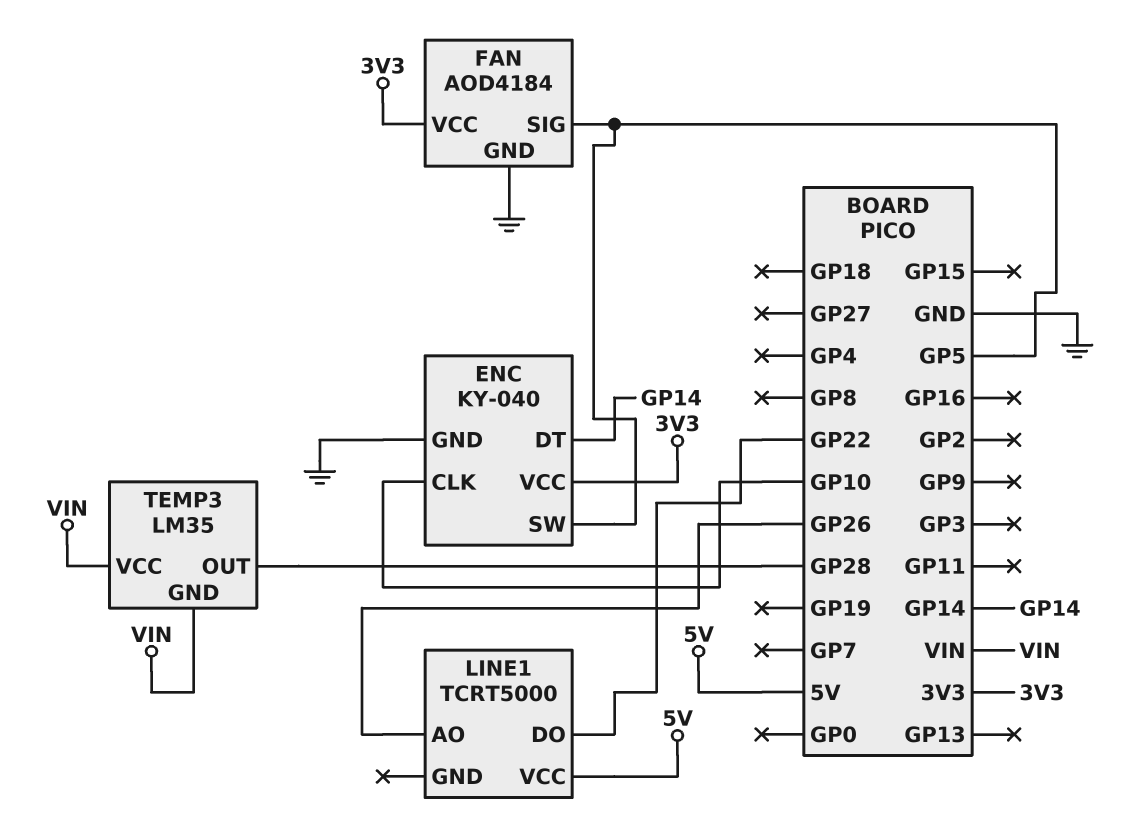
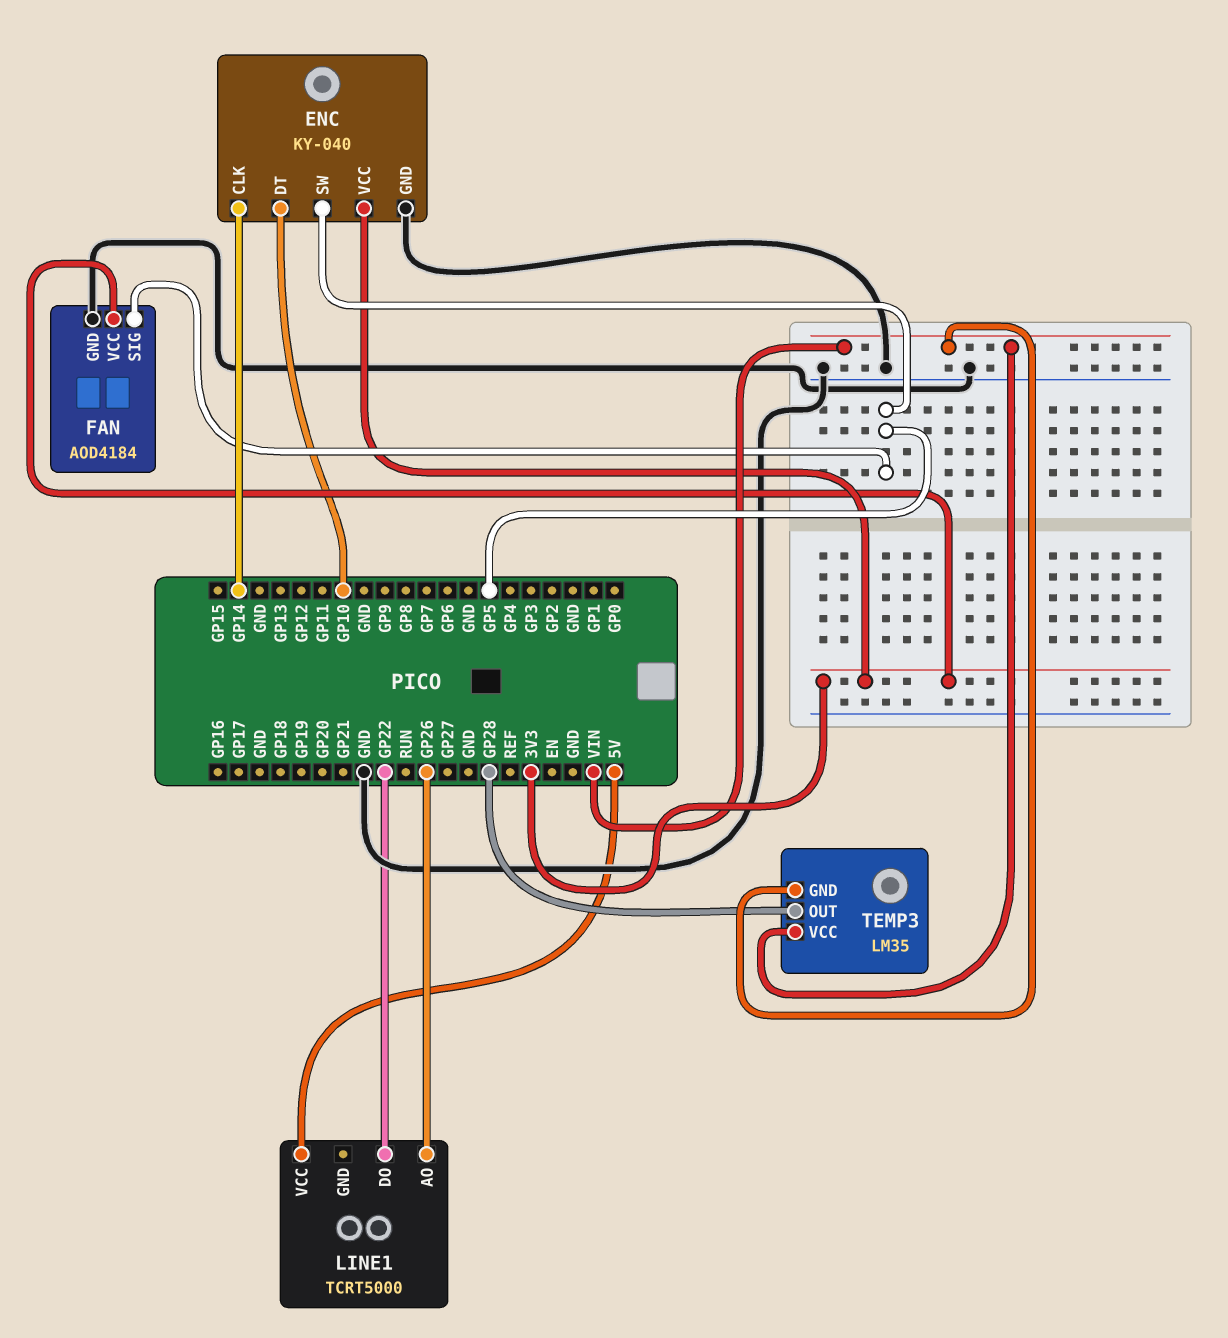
ENC pin CLK: GP10 -> GP14
ENC pin DT: GP14 -> GP10

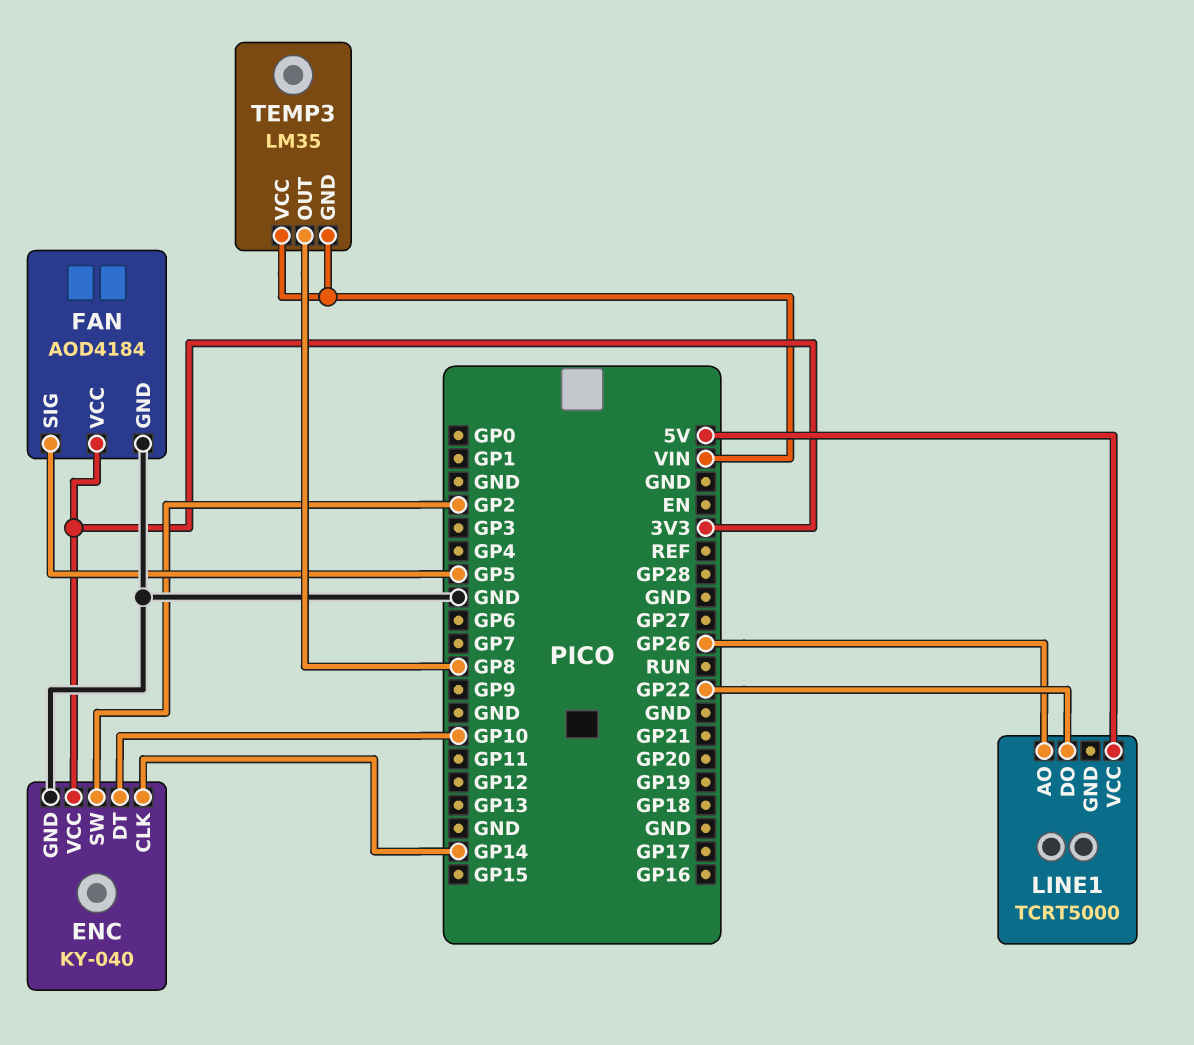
ENC pin SW: GP5 -> GP2
TEMP3 pin OUT: GP28 -> GP8

